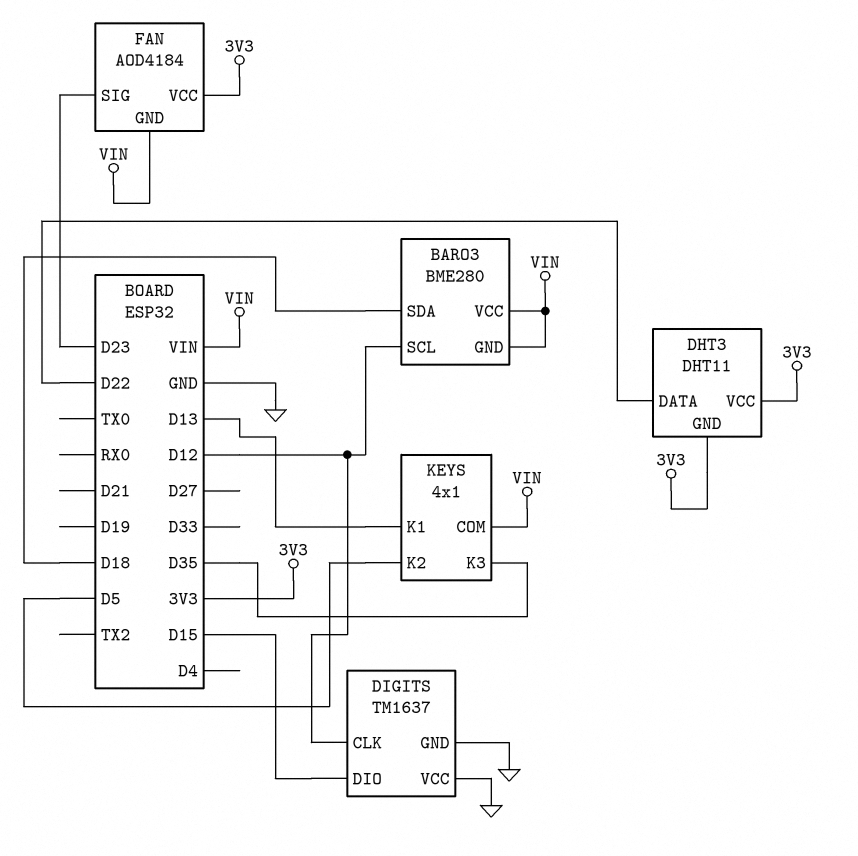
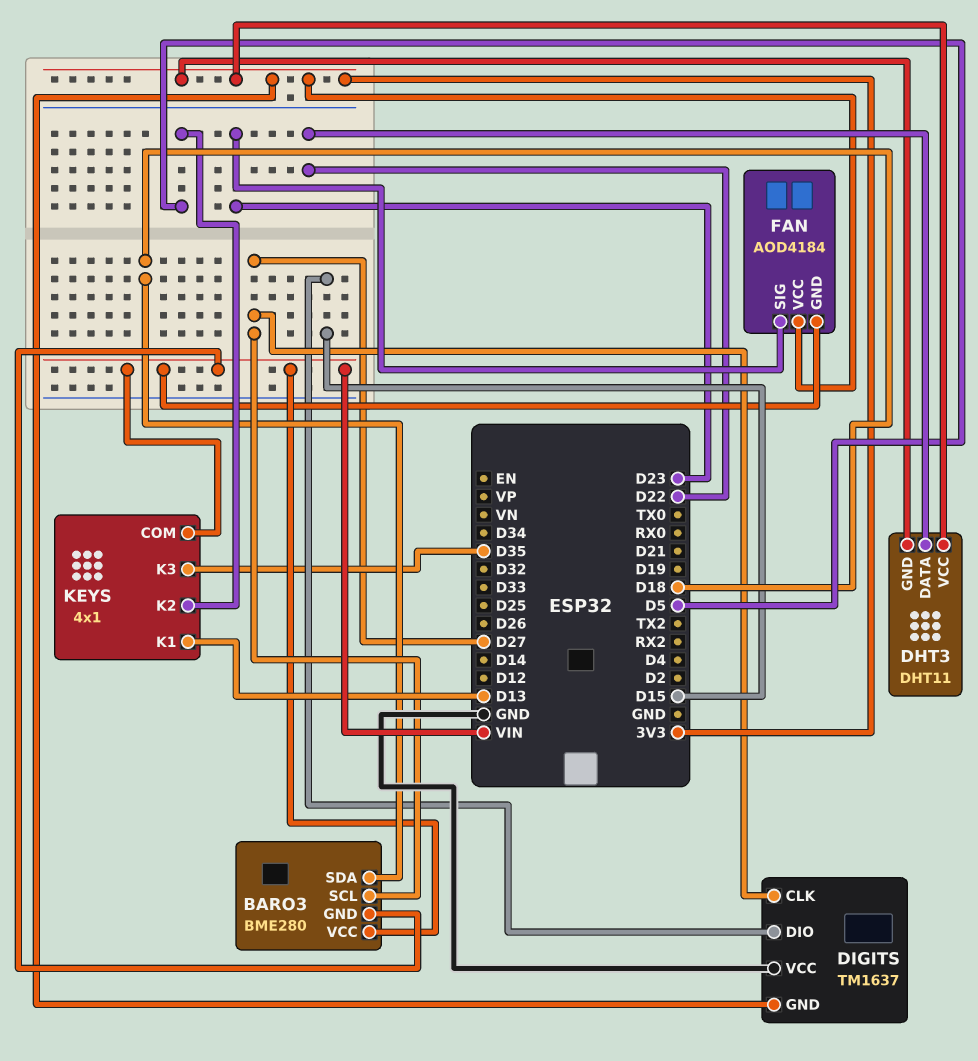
BARO3 pin SCL: D12 -> D27
DIGITS pin CLK: D12 -> D27
DIGITS pin GND: GND -> 3V3

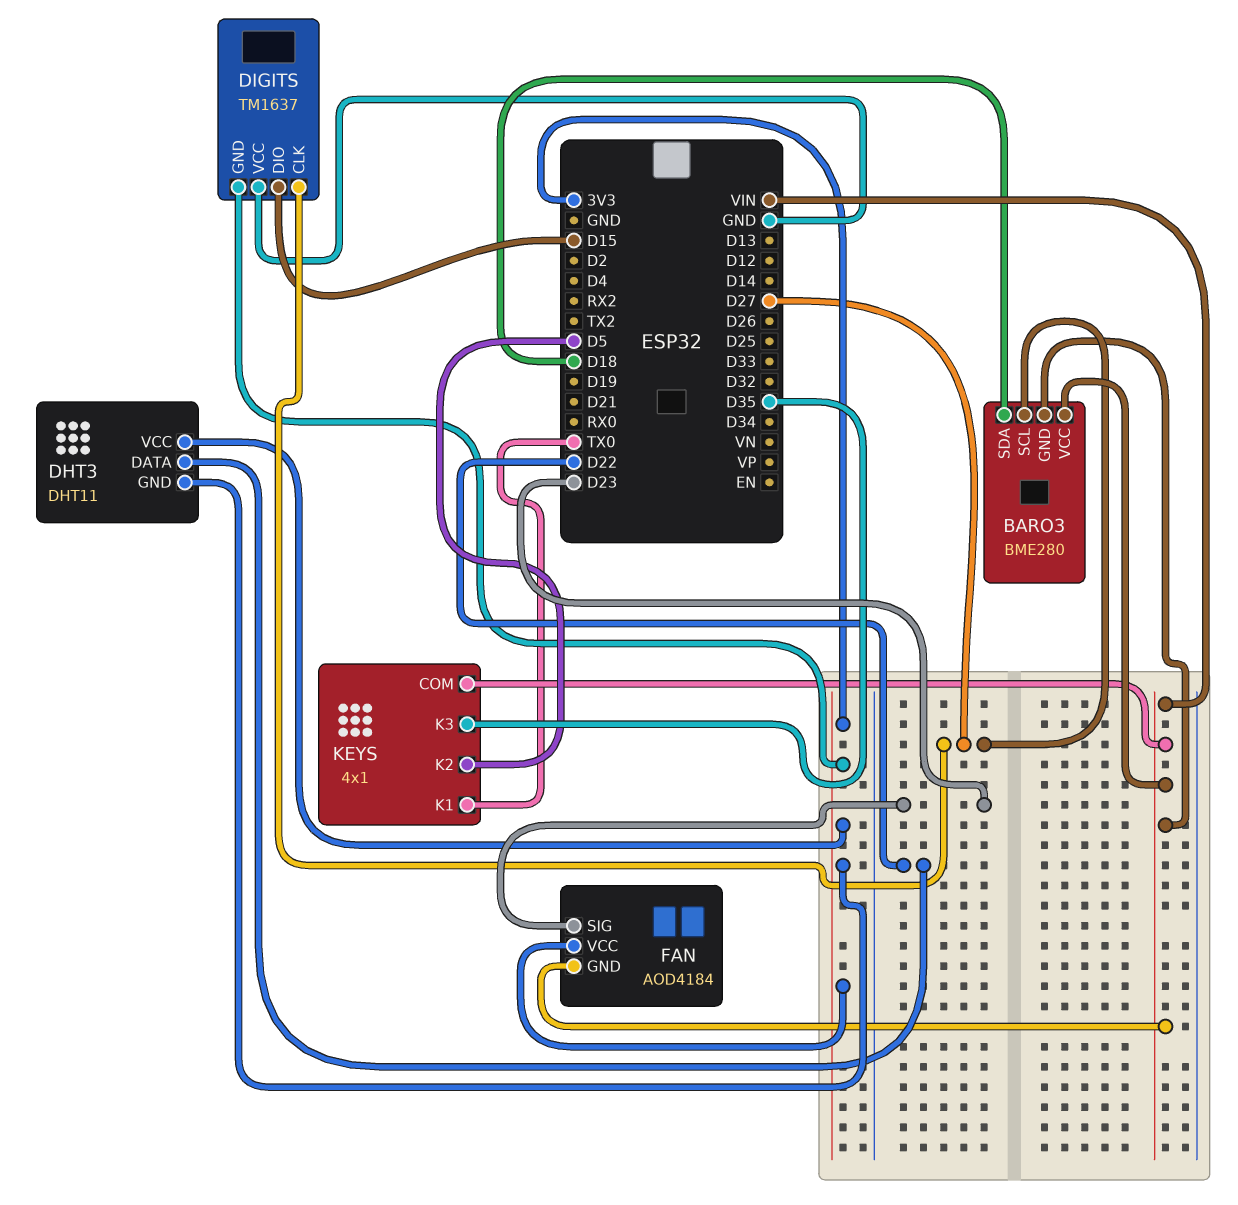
KEYS pin K1: D13 -> TX0

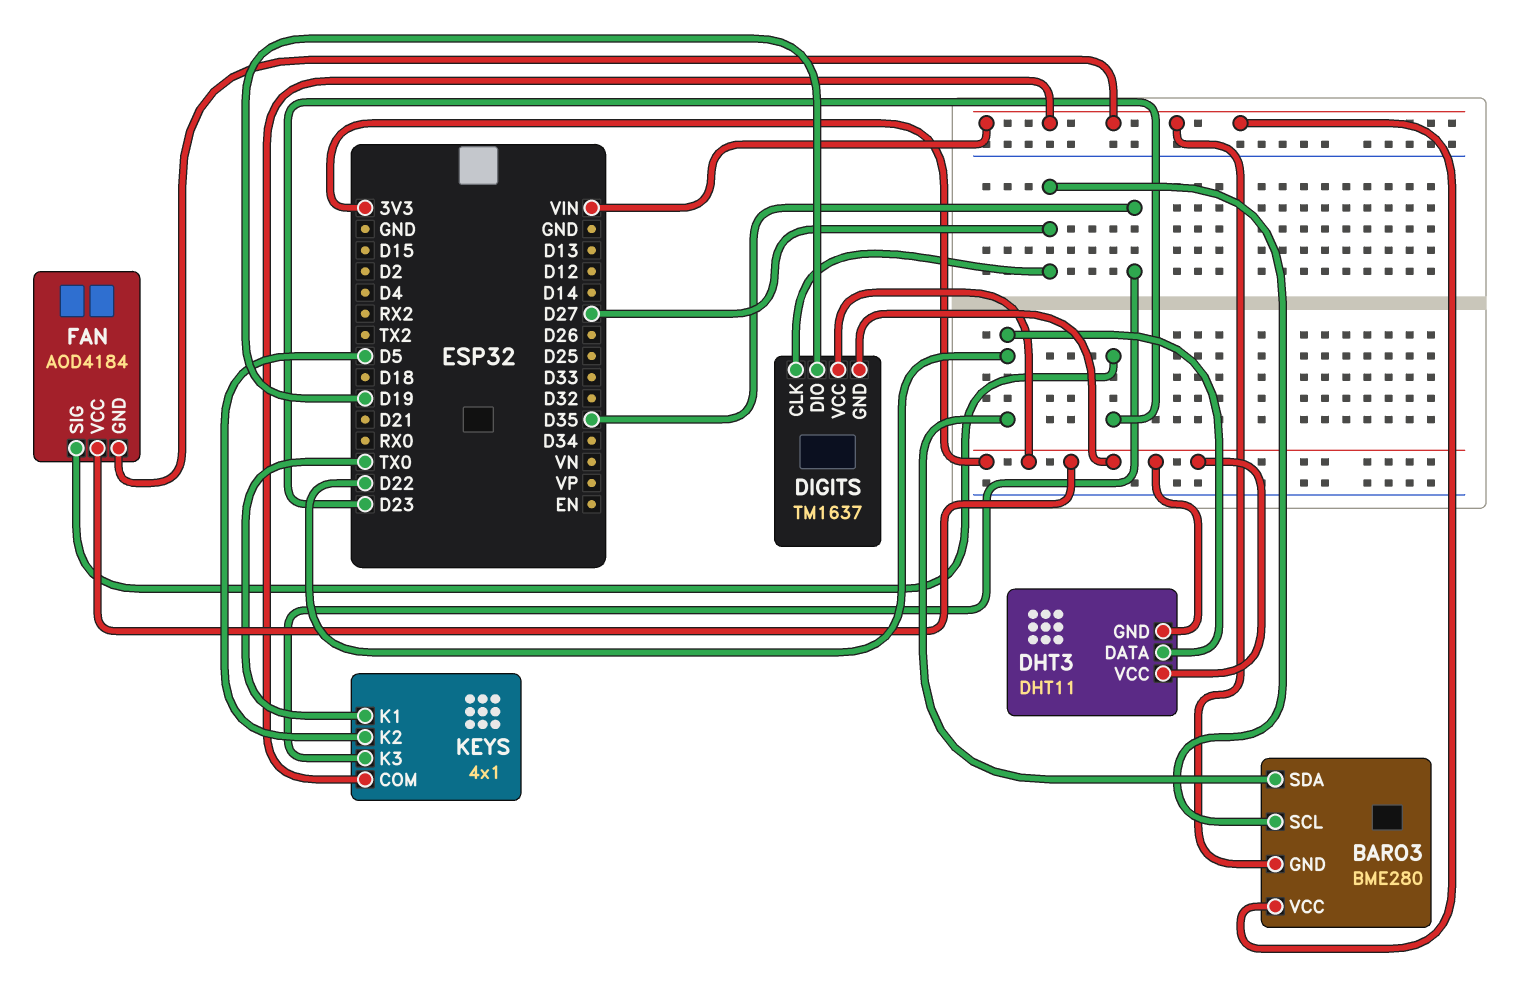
BARO3 pin SDA: D18 -> D22
DIGITS pin DIO: D15 -> D19
DIGITS pin VCC: GND -> 3V3

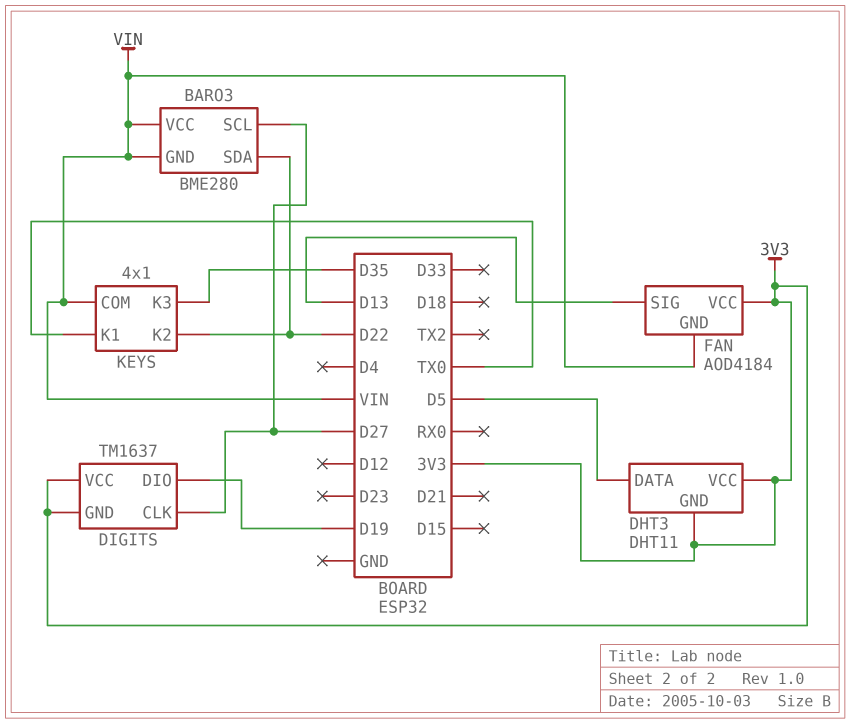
DHT3 pin DATA: D22 -> D5
FAN pin SIG: D23 -> D13
KEYS pin K2: D5 -> D22

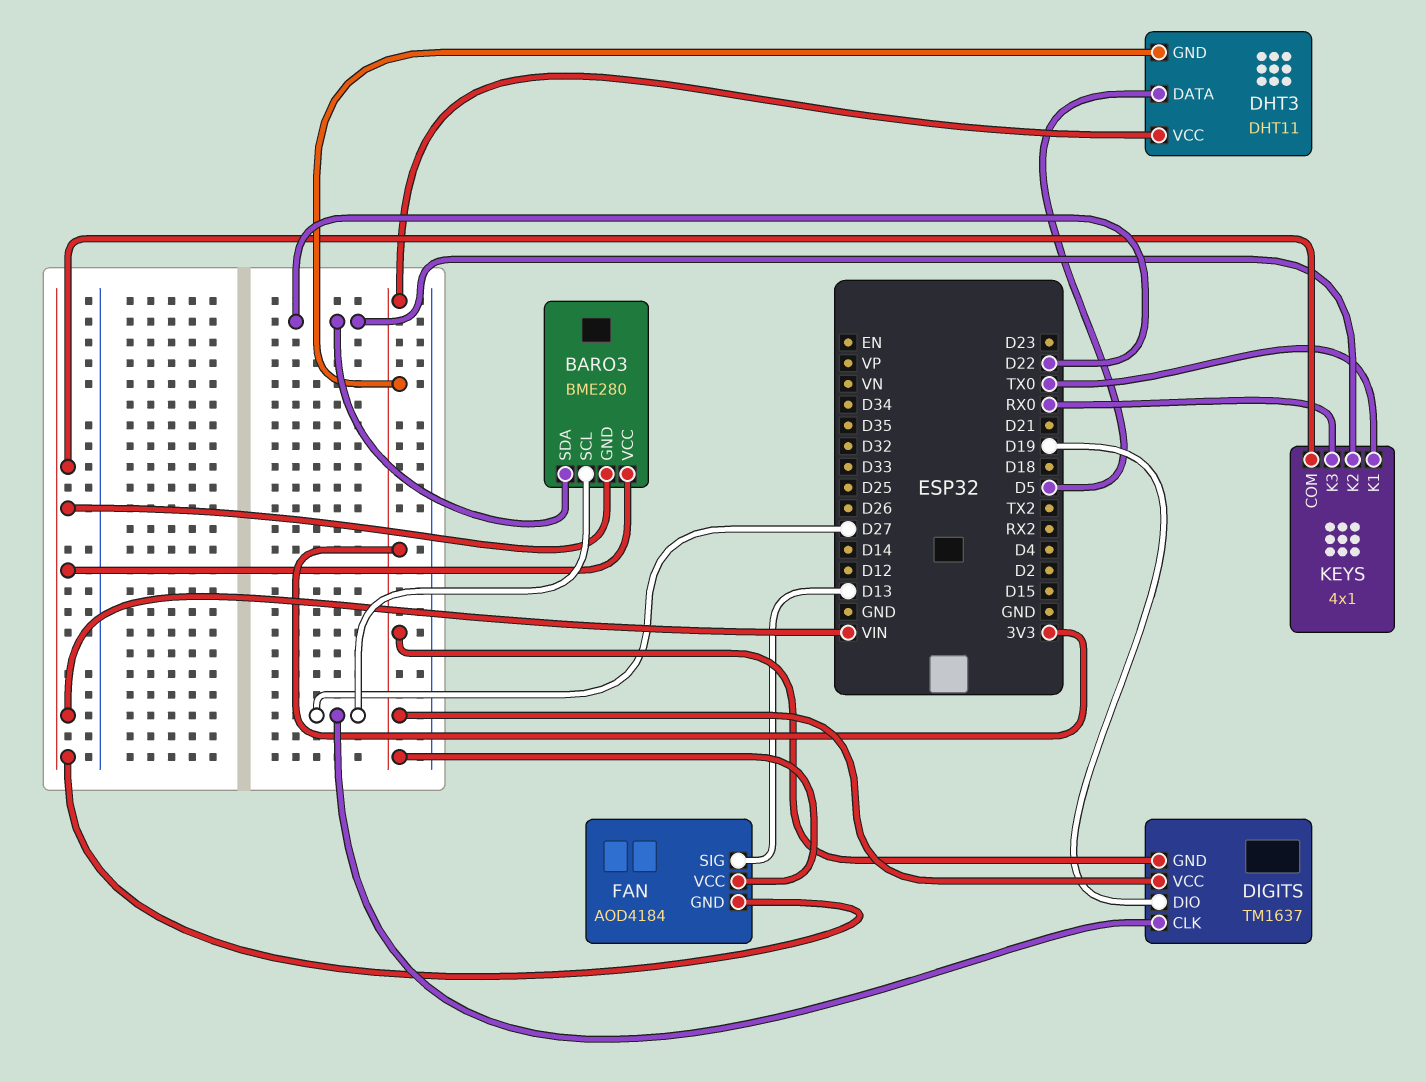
KEYS pin K3: D35 -> RX0

